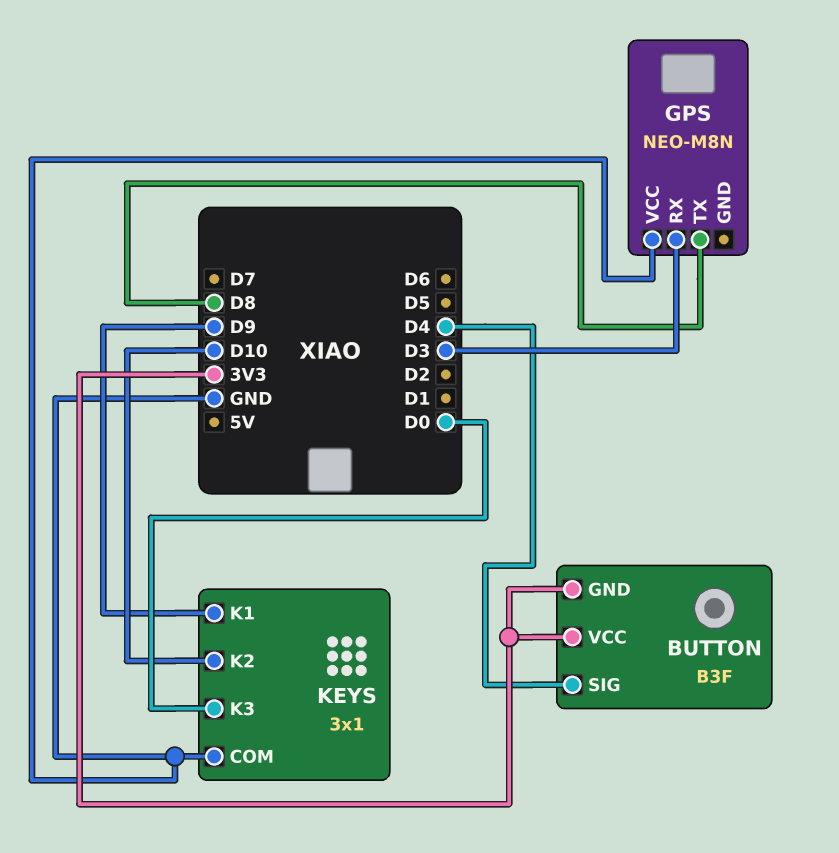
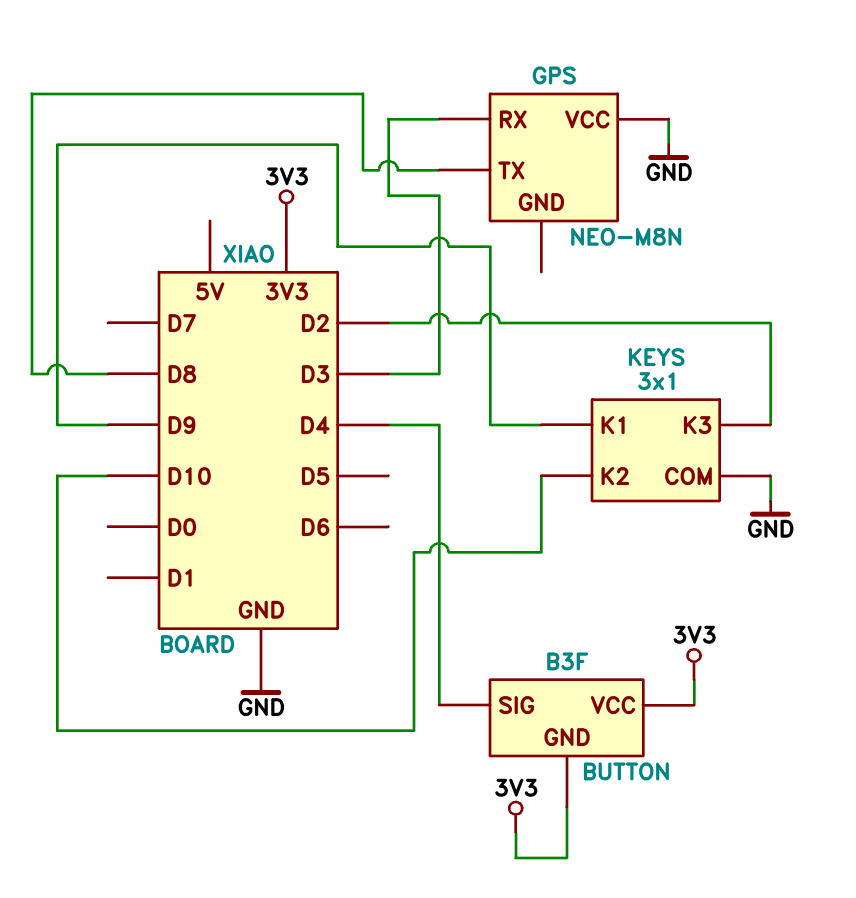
KEYS pin K3: D0 -> D2

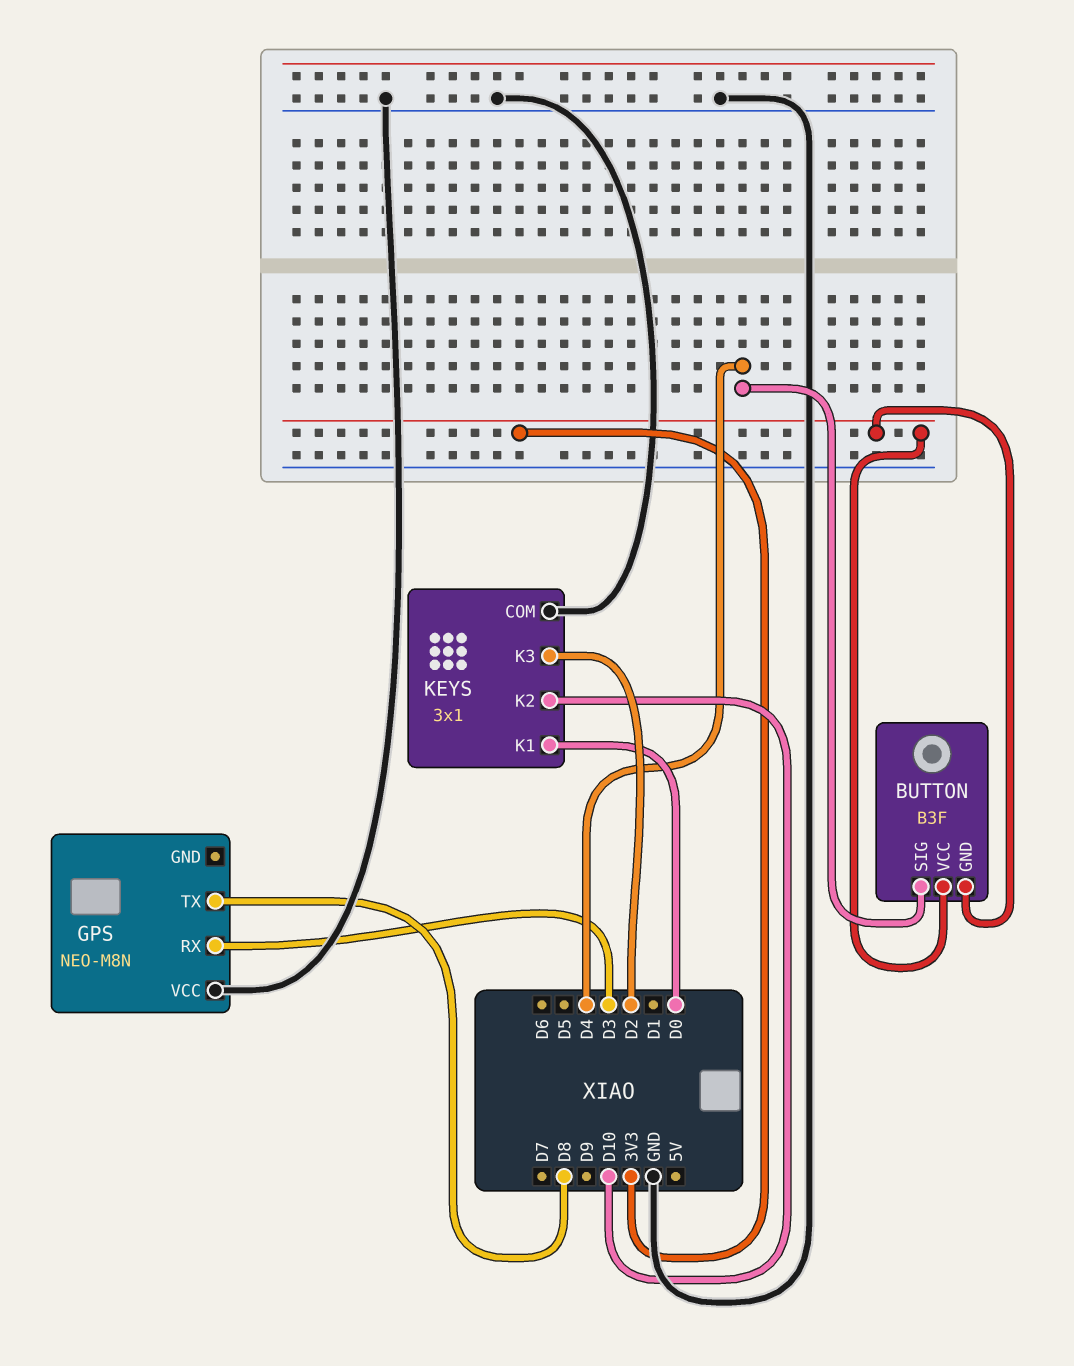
KEYS pin K1: D9 -> D0

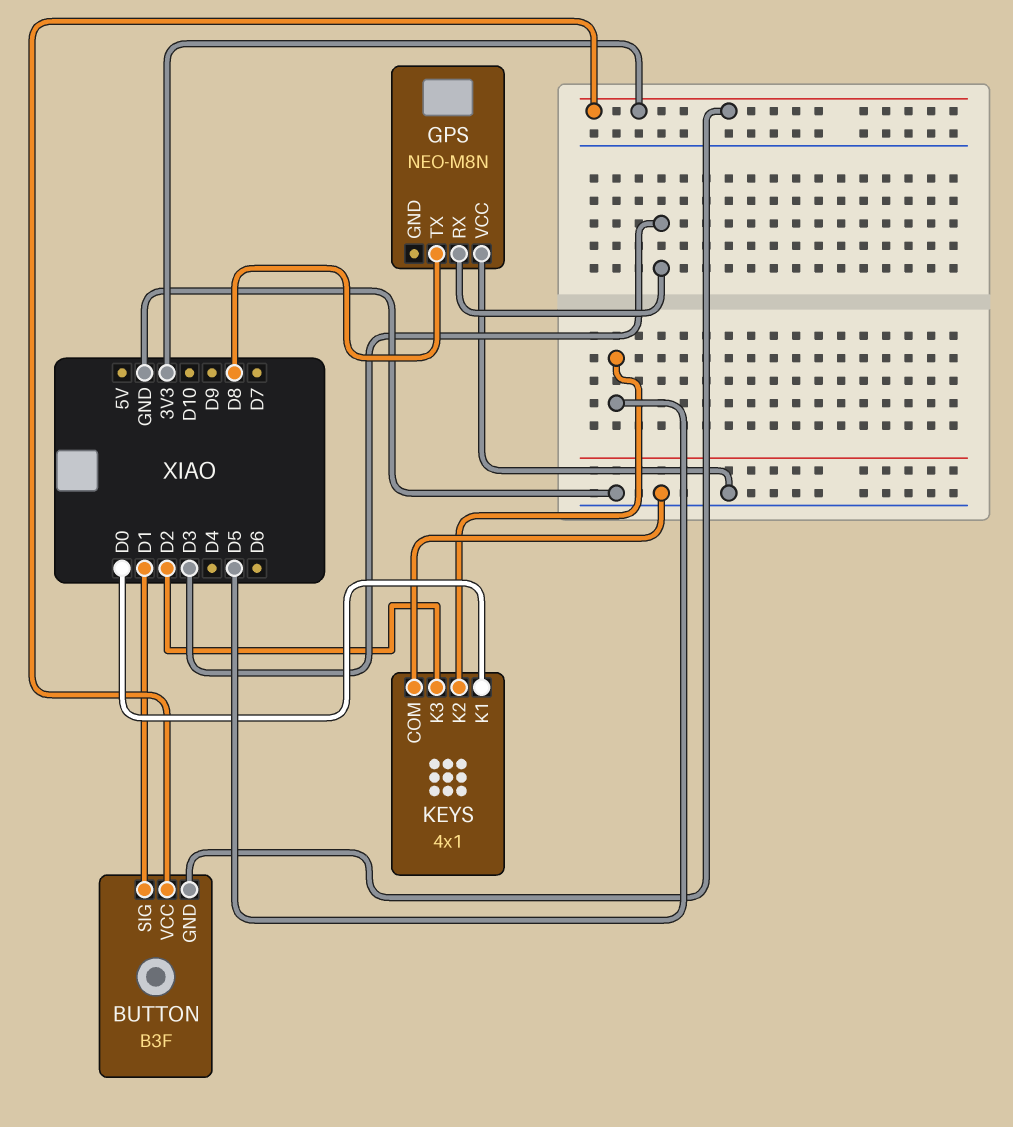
BUTTON pin SIG: D4 -> D1
KEYS: 3x1 -> 4x1
KEYS pin K2: D10 -> D5

